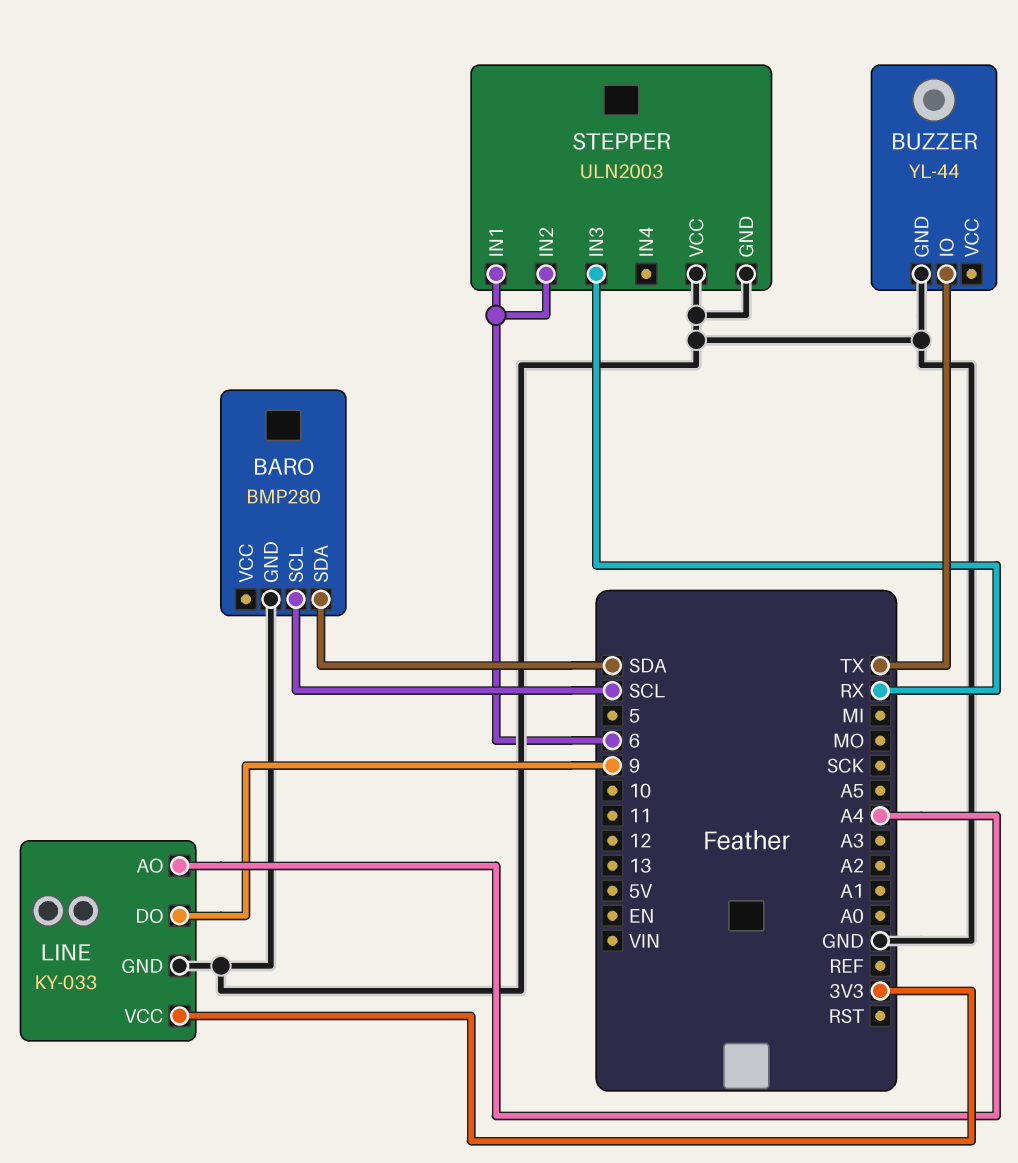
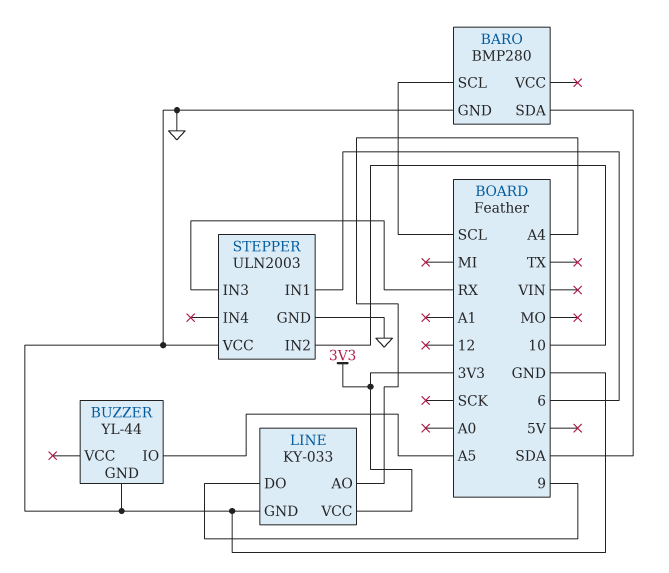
BUZZER pin IO: TX -> A5
STEPPER pin IN2: 6 -> 10

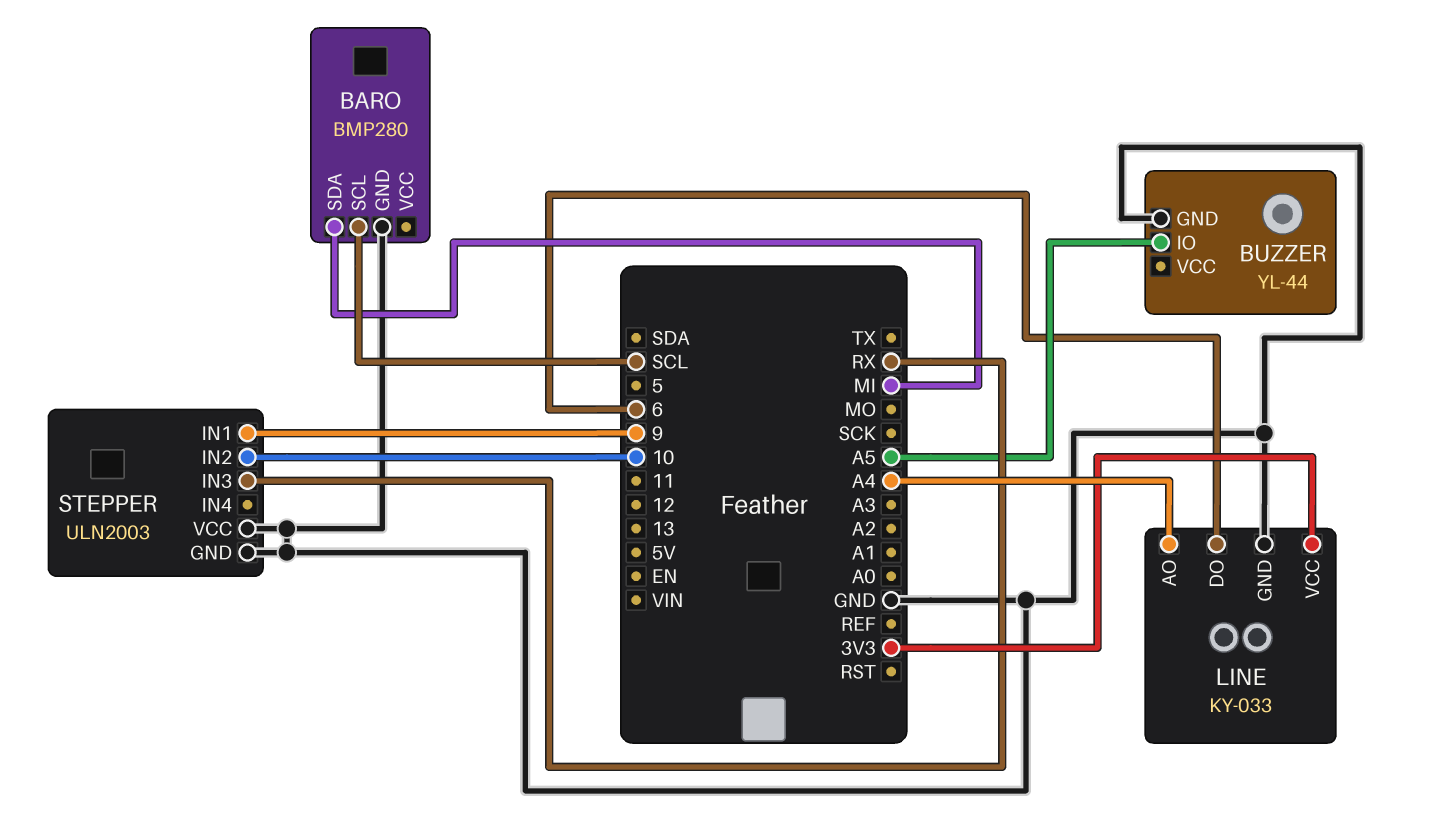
BARO pin SDA: SDA -> MI
LINE pin DO: 9 -> 6
STEPPER pin IN1: 6 -> 9

